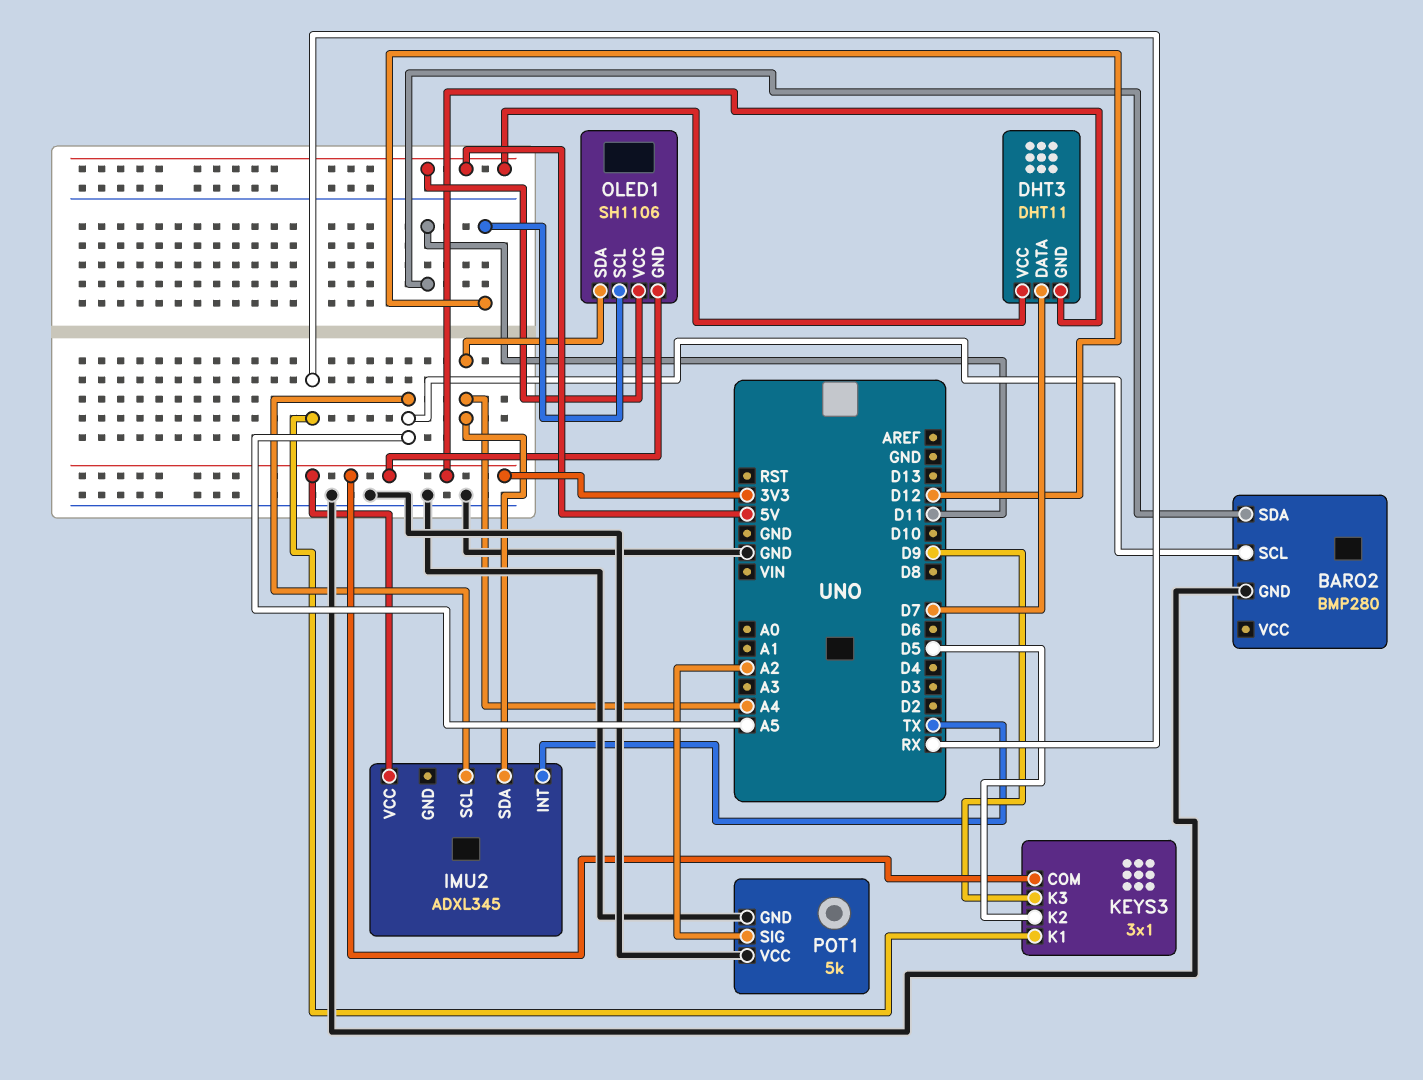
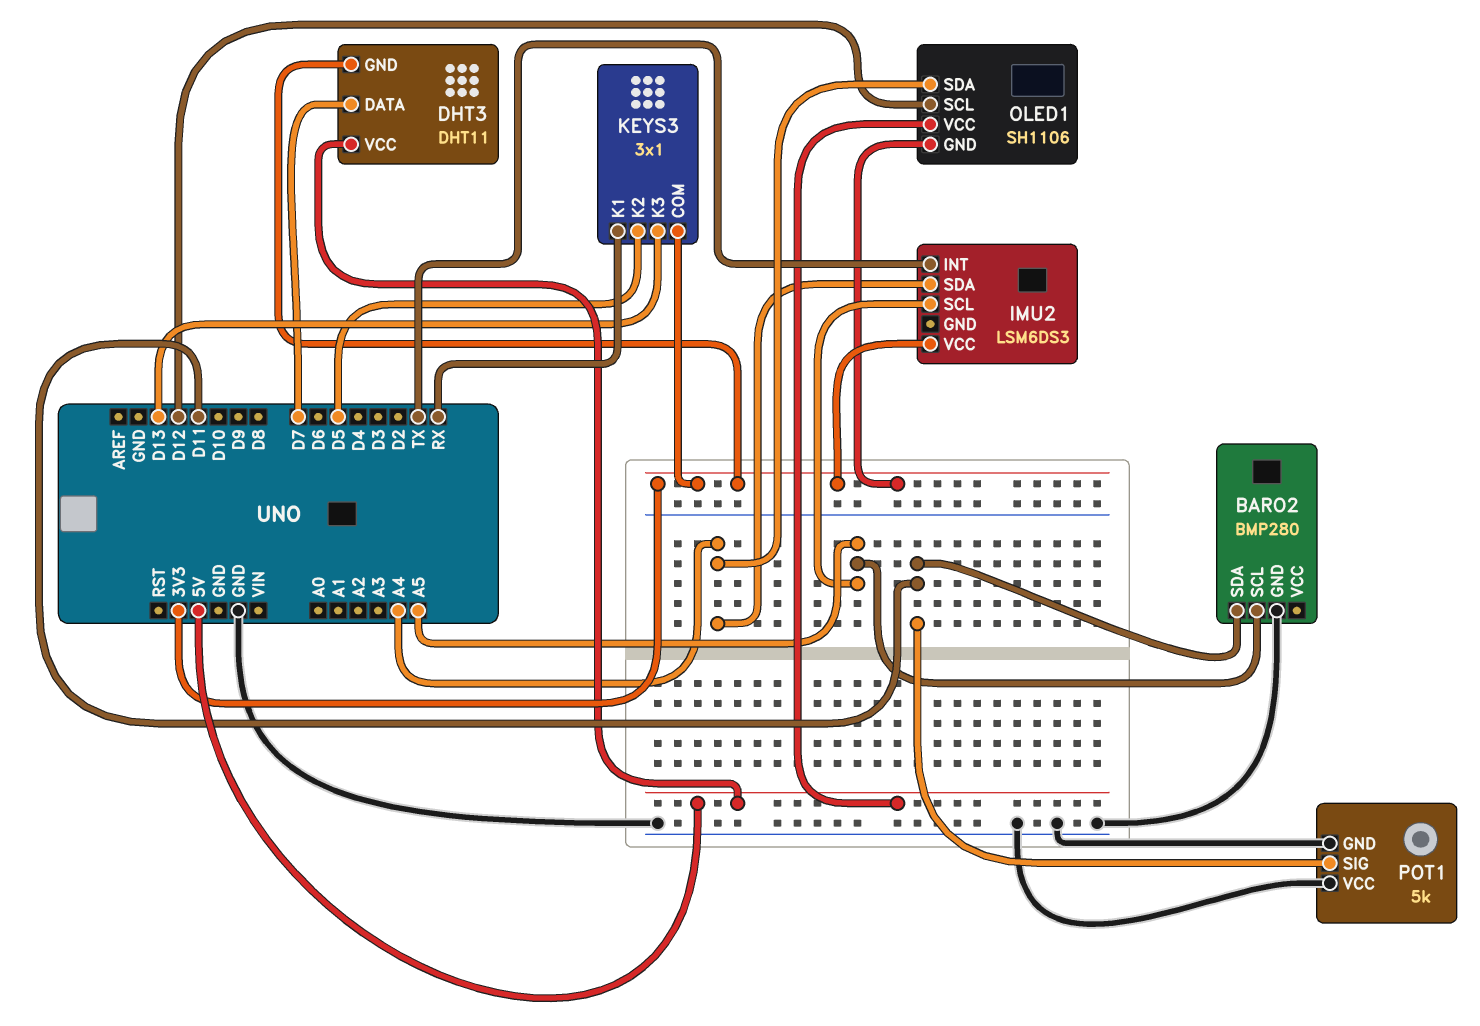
IMU2: ADXL345 -> LSM6DS3
KEYS3 pin K3: D9 -> D13
POT1 pin SIG: A2 -> D11

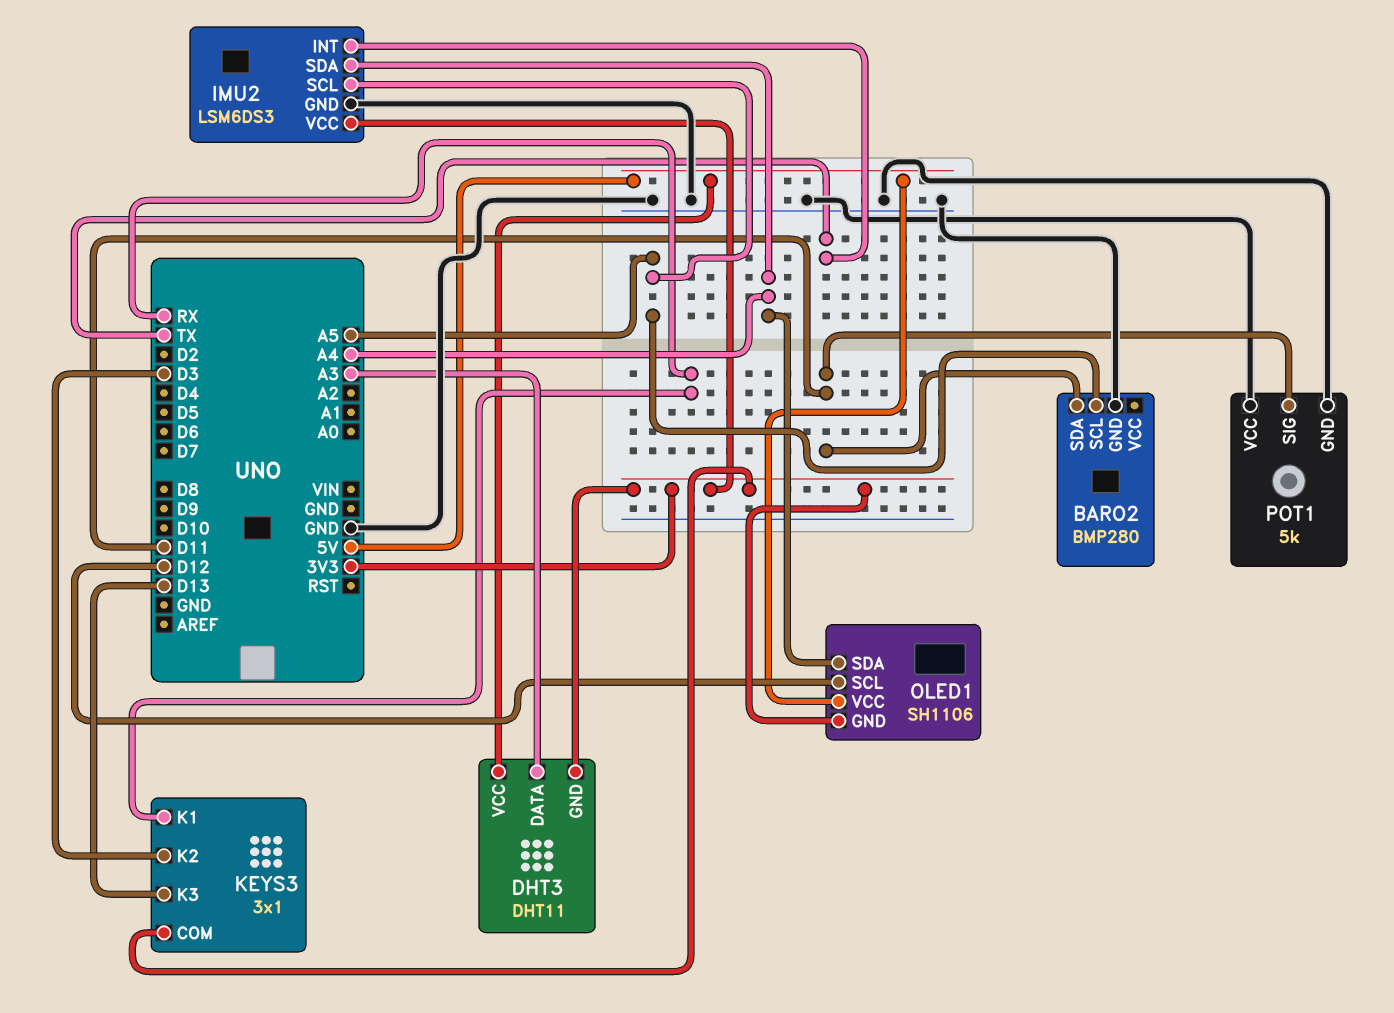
DHT3 pin DATA: D7 -> A3
IMU2 pin GND: none -> GND
KEYS3 pin K2: D5 -> D3

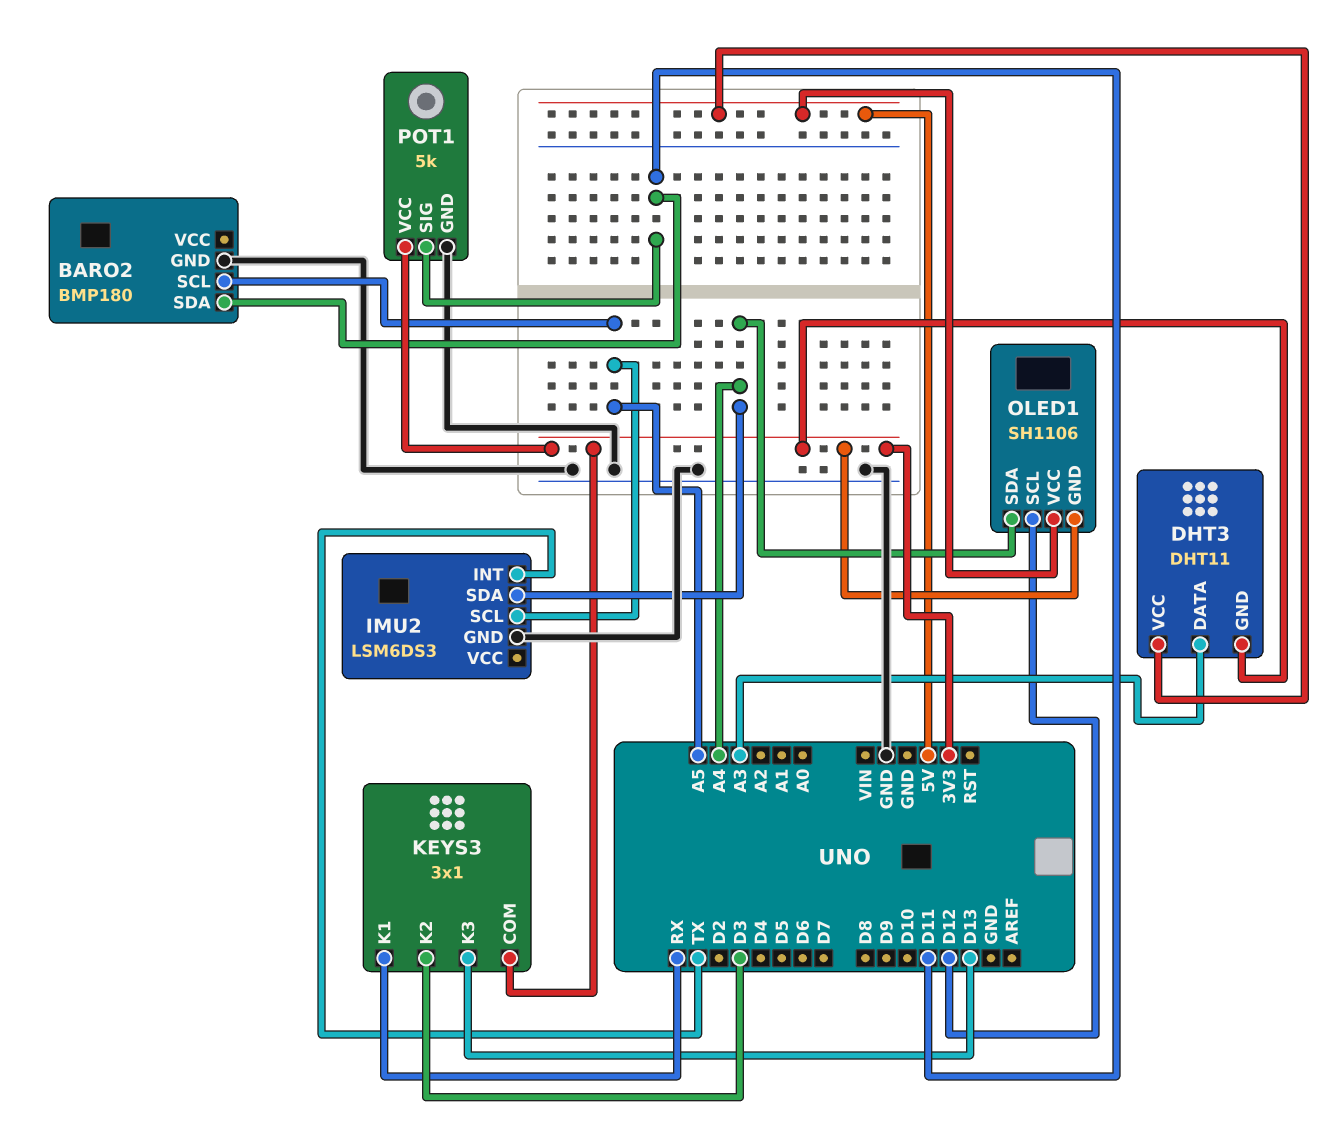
BARO2: BMP280 -> BMP180
IMU2 pin VCC: 3V3 -> none
POT1 pin VCC: GND -> 3V3

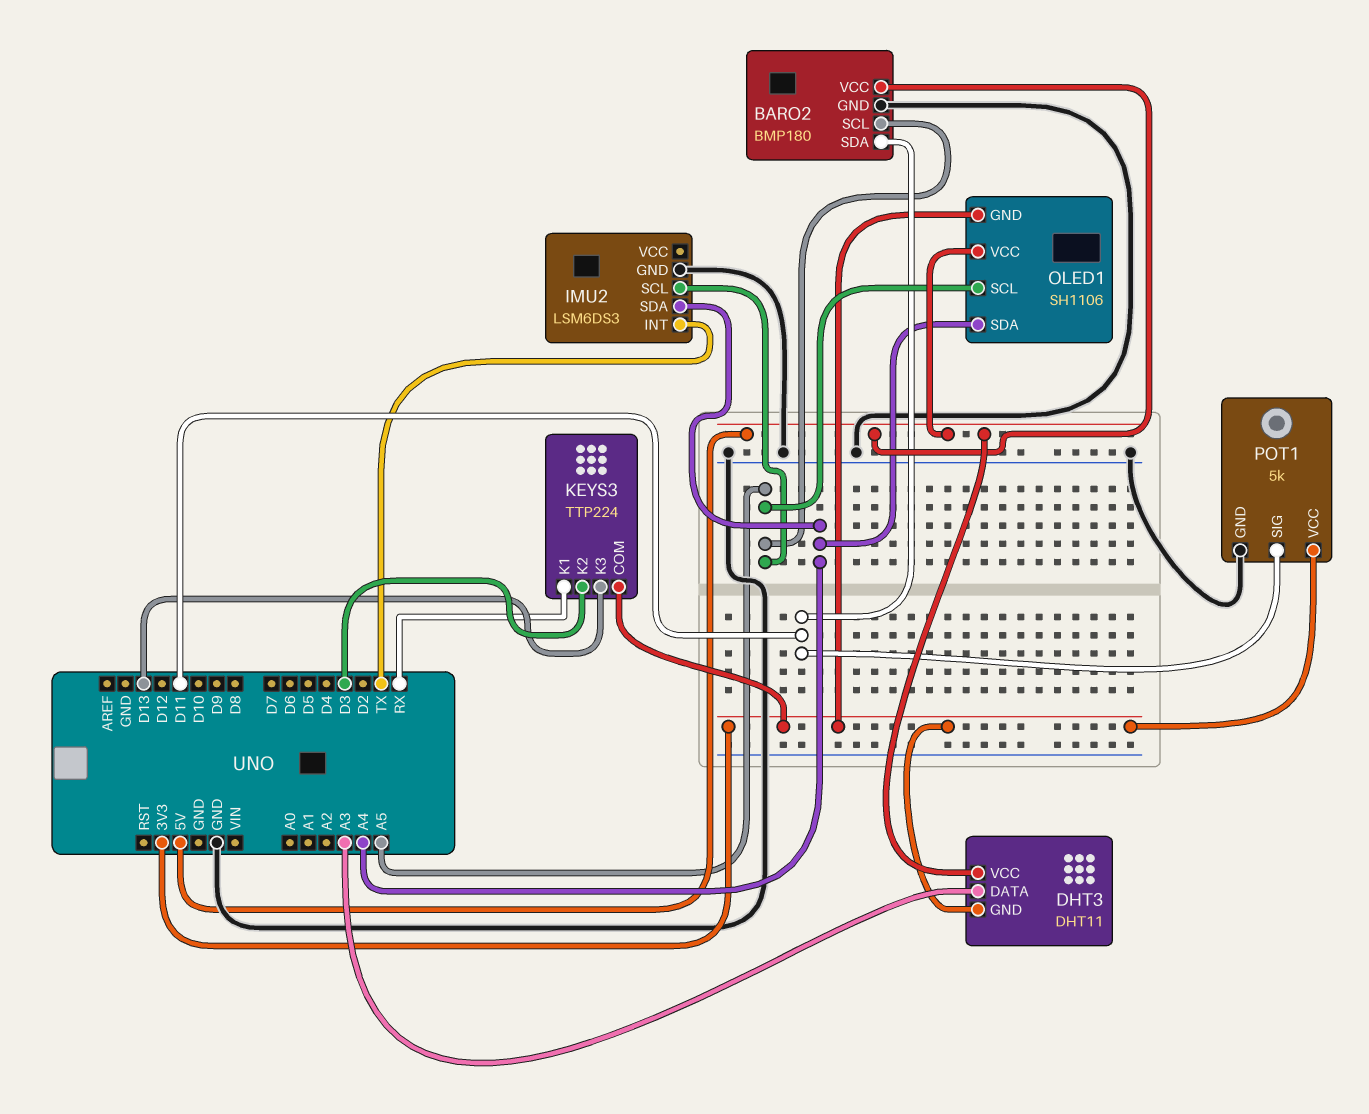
BARO2 pin VCC: none -> 5V
KEYS3: 3x1 -> TTP224
OLED1 pin SCL: D12 -> A5

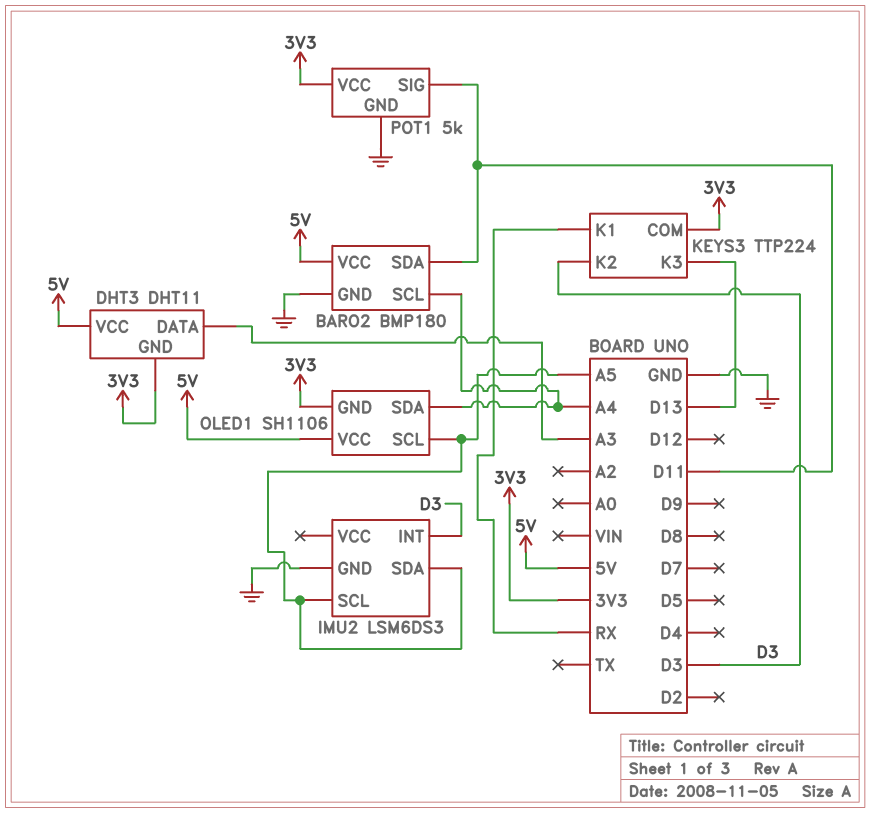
BARO2 pin SCL: A5 -> A4
IMU2 pin INT: TX -> D3
IMU2 pin SDA: A4 -> A5

